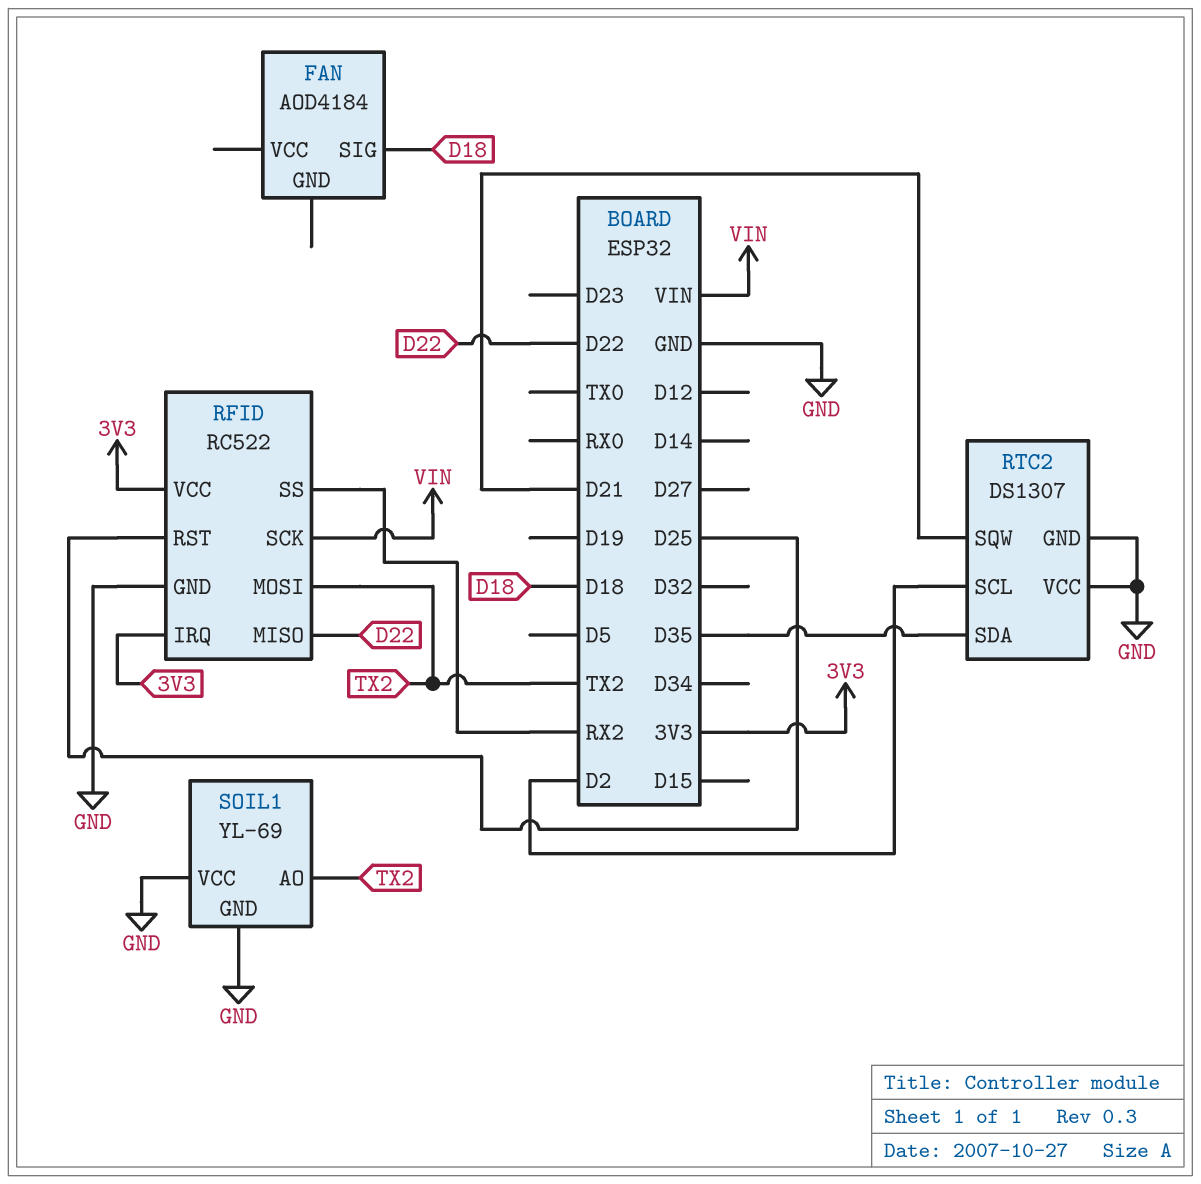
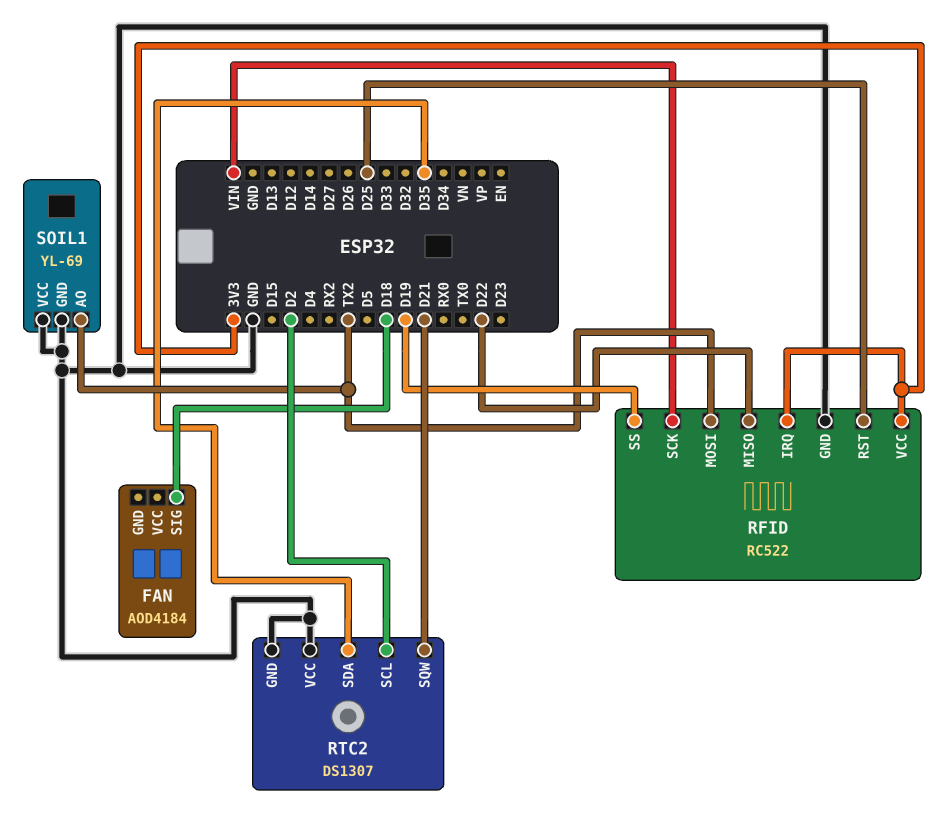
RFID pin SS: RX2 -> D19

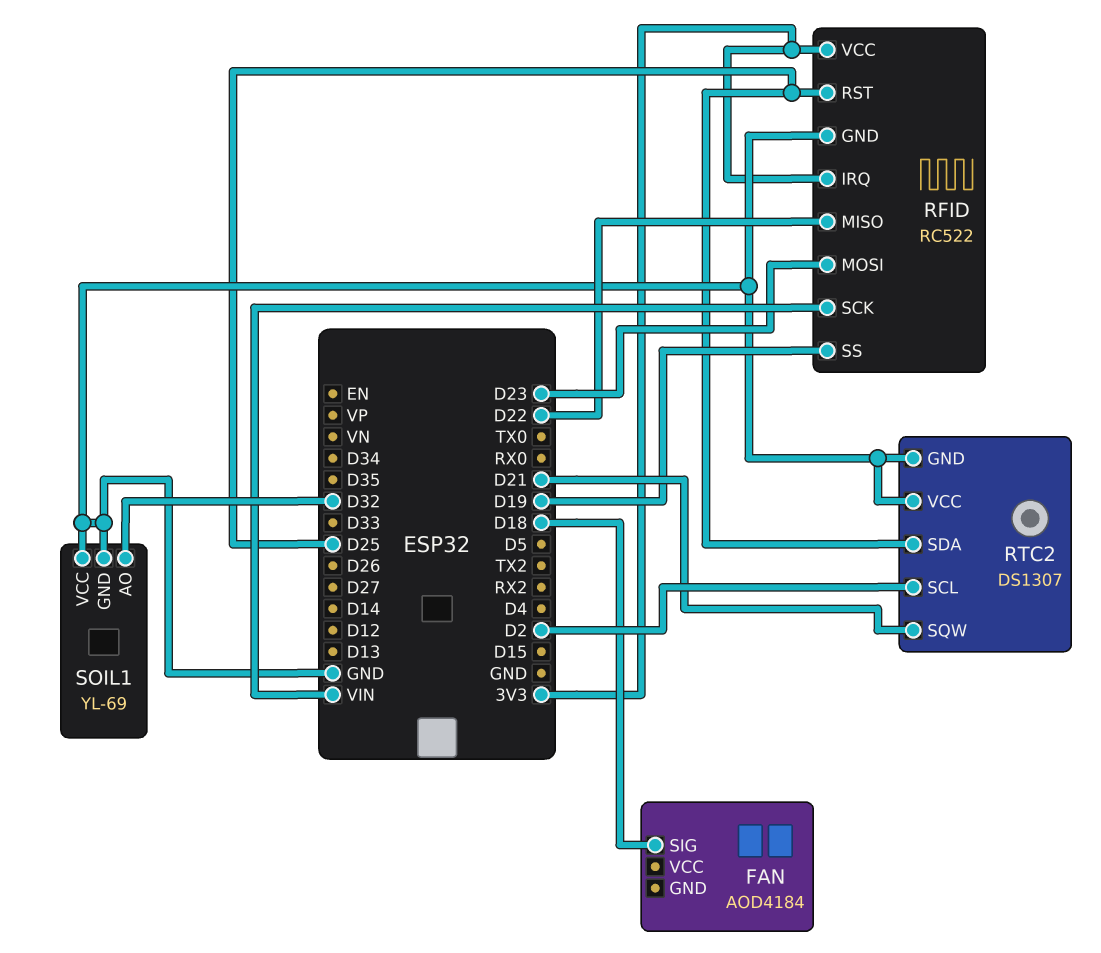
RFID pin MOSI: TX2 -> D23
RTC2 pin SDA: D35 -> D25
SOIL1 pin AO: TX2 -> D32

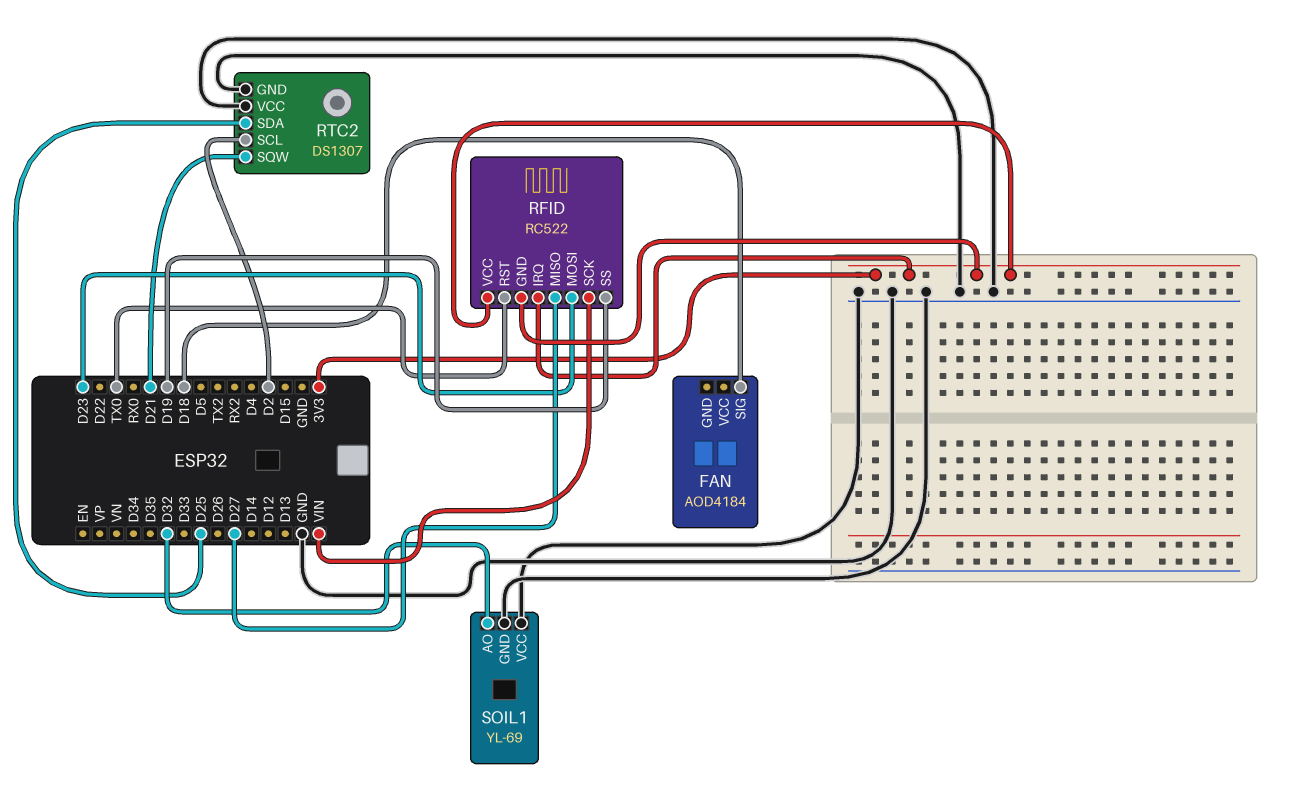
RFID pin GND: GND -> 3V3
RFID pin MISO: D22 -> D27
RFID pin RST: D25 -> TX0

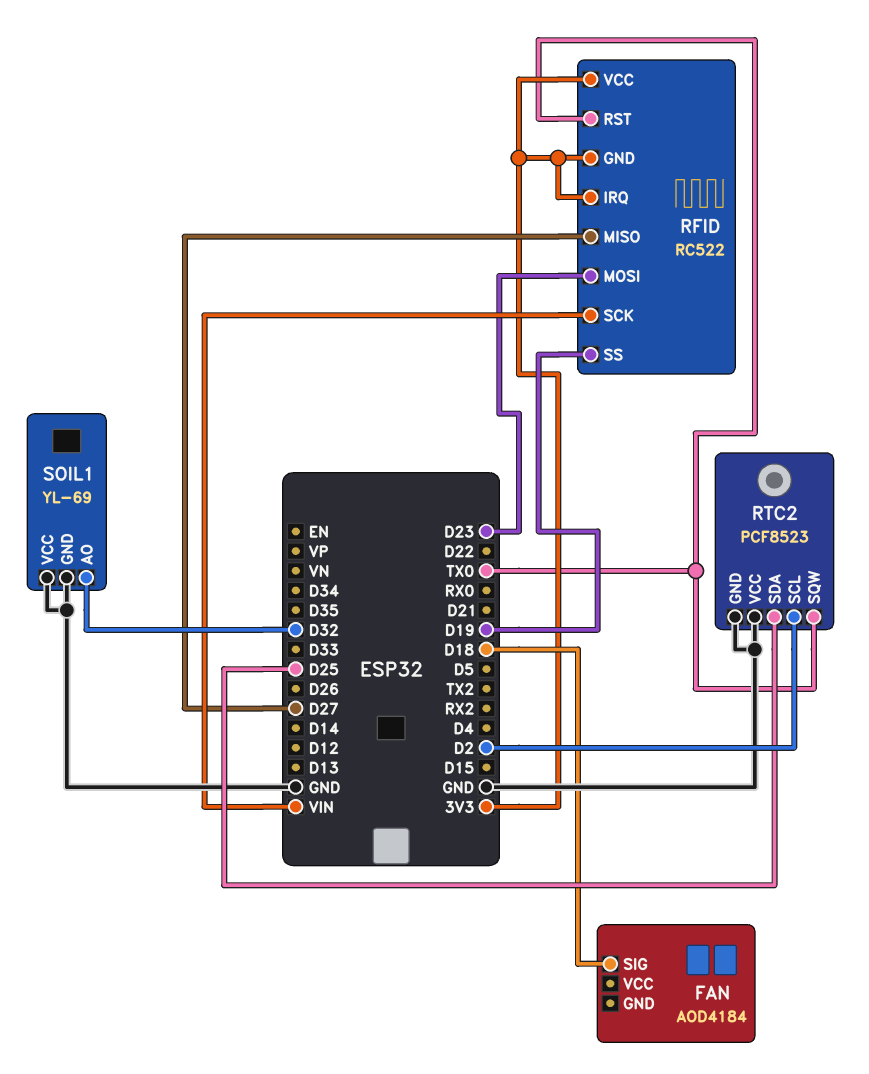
RTC2: DS1307 -> PCF8523
RTC2 pin SQW: D21 -> TX0

